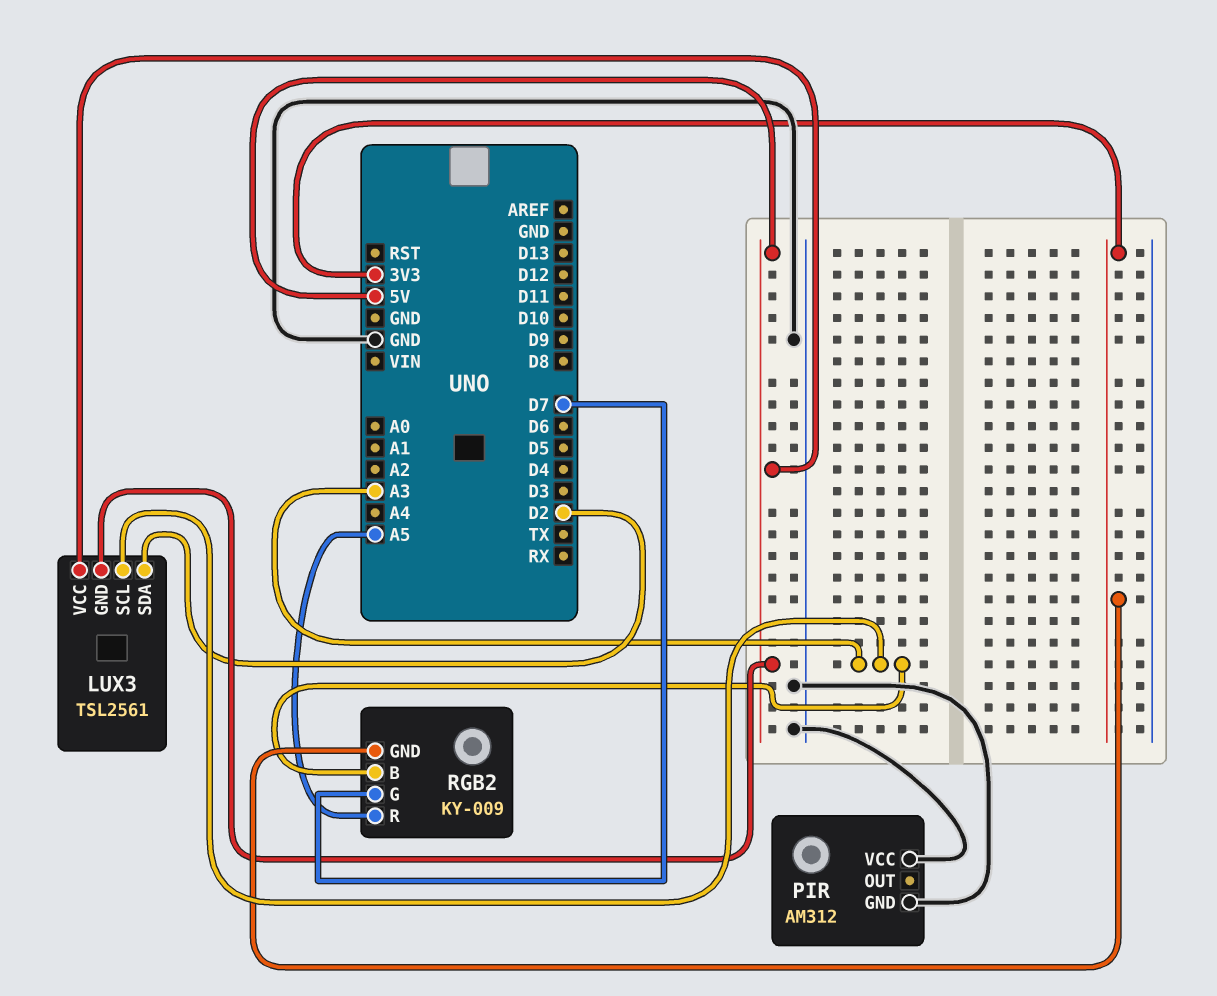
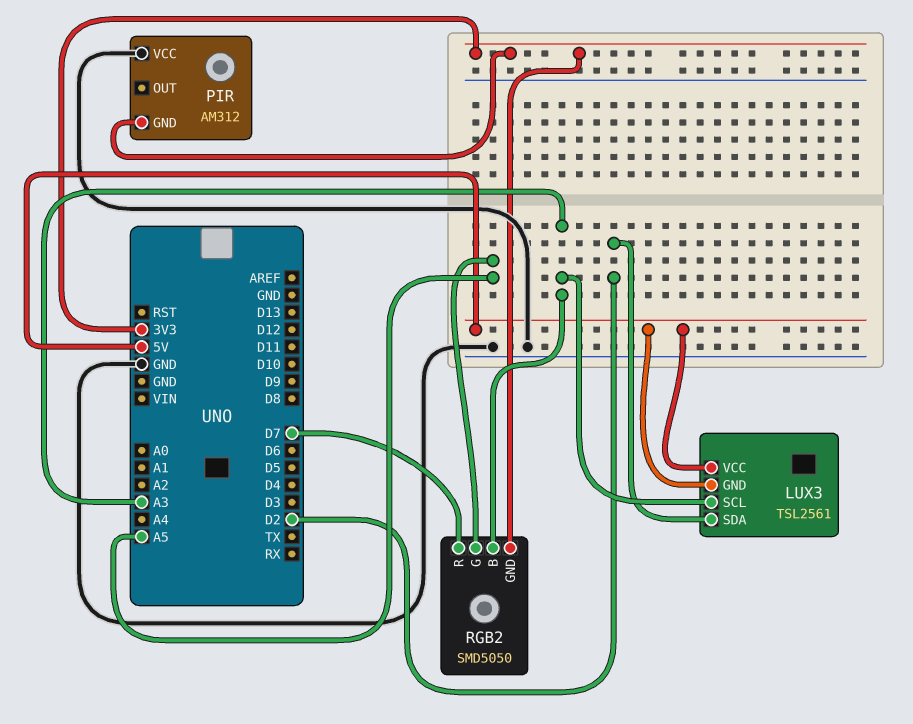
PIR pin GND: GND -> 3V3
RGB2: KY-009 -> SMD5050
RGB2 pin G: D7 -> A5
RGB2 pin R: A5 -> D7

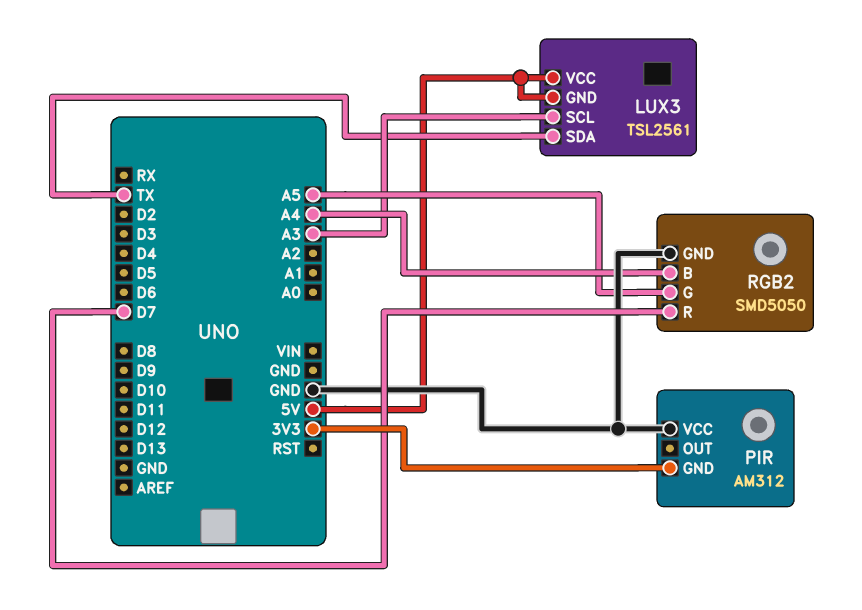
LUX3 pin SDA: D2 -> TX
RGB2 pin B: A3 -> A4
RGB2 pin GND: 3V3 -> GND

